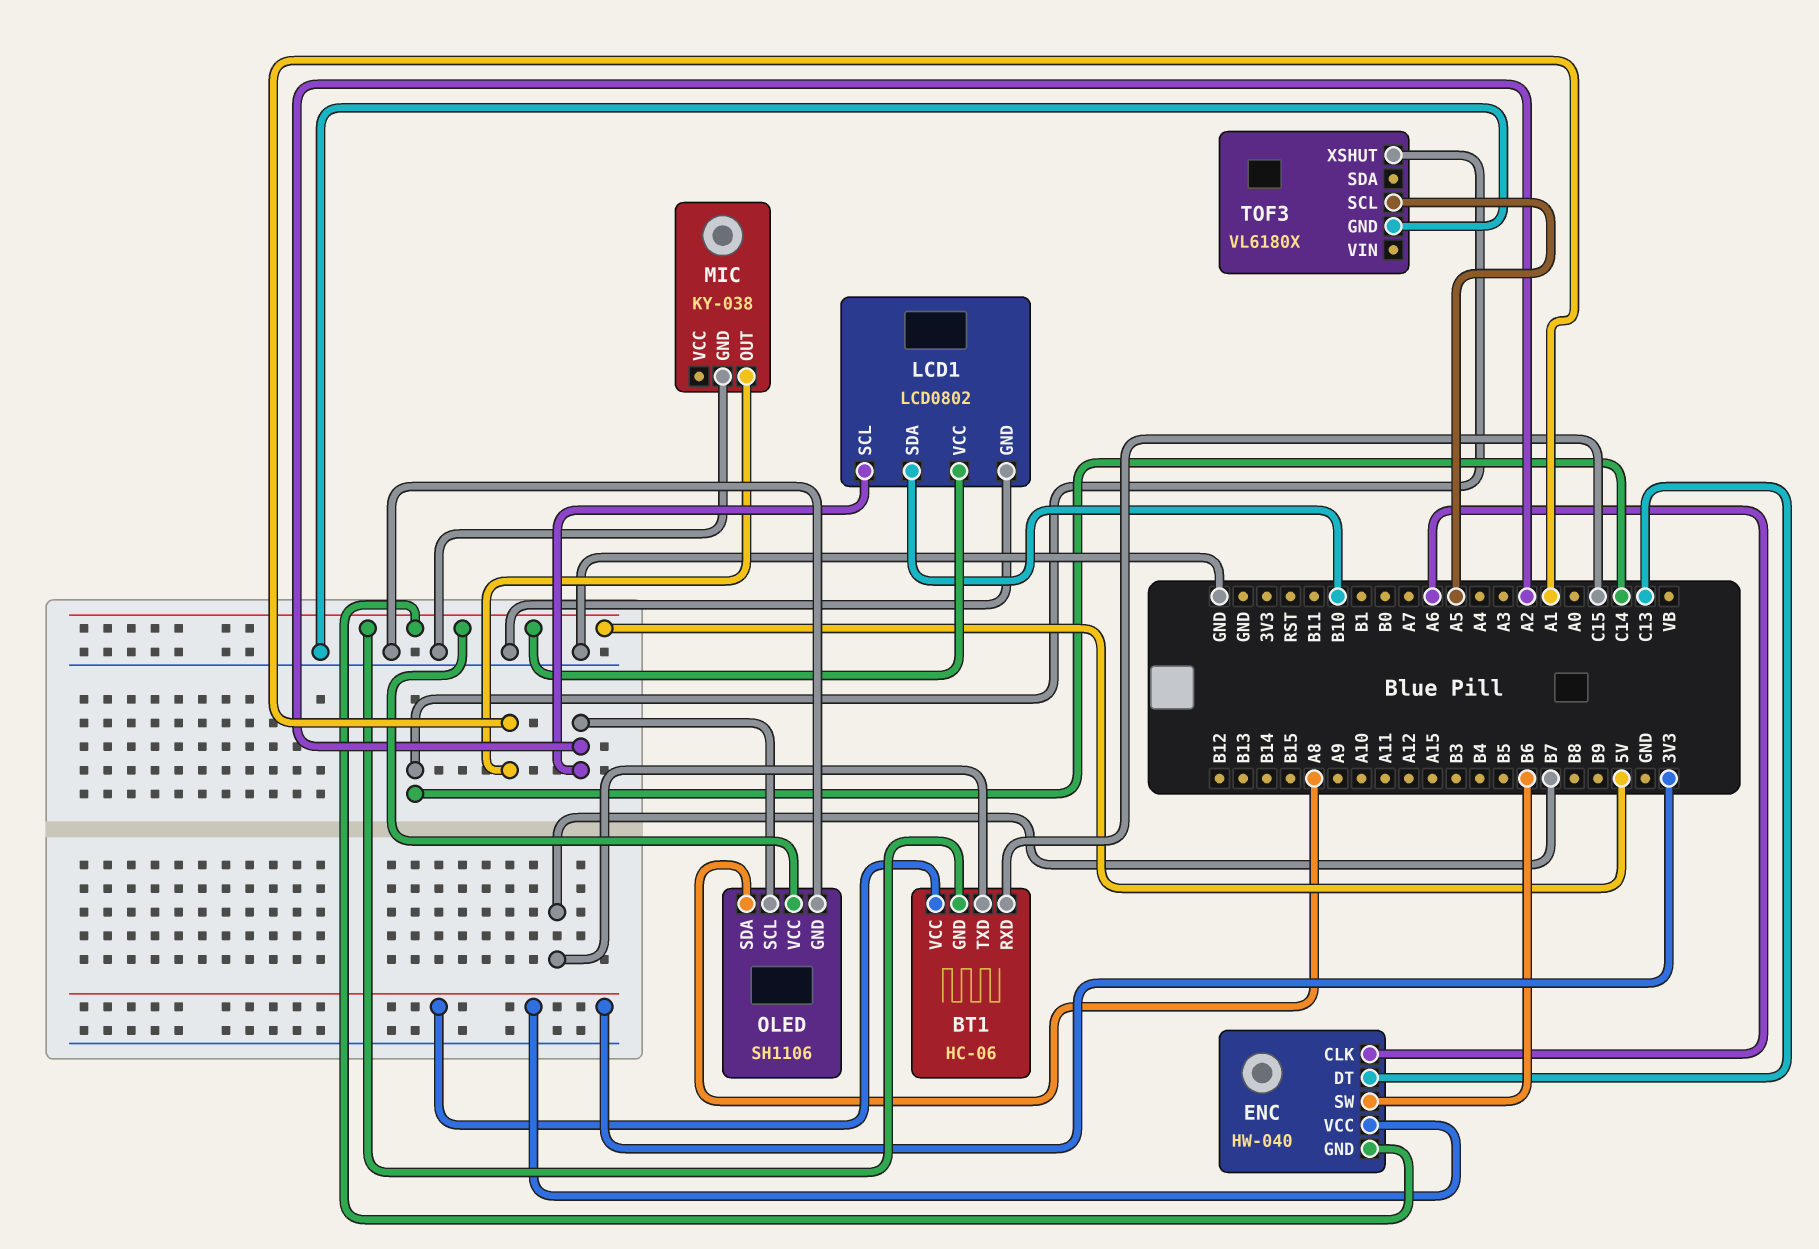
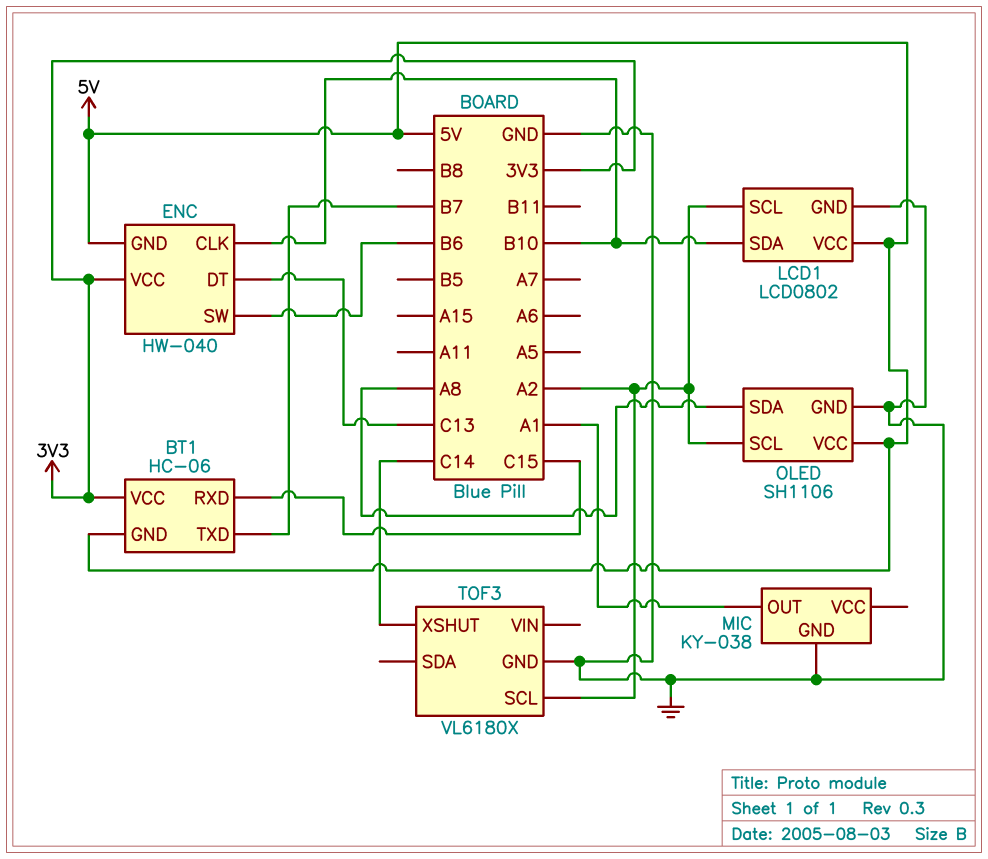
ENC pin CLK: A6 -> B10
TOF3 pin SCL: A5 -> A2

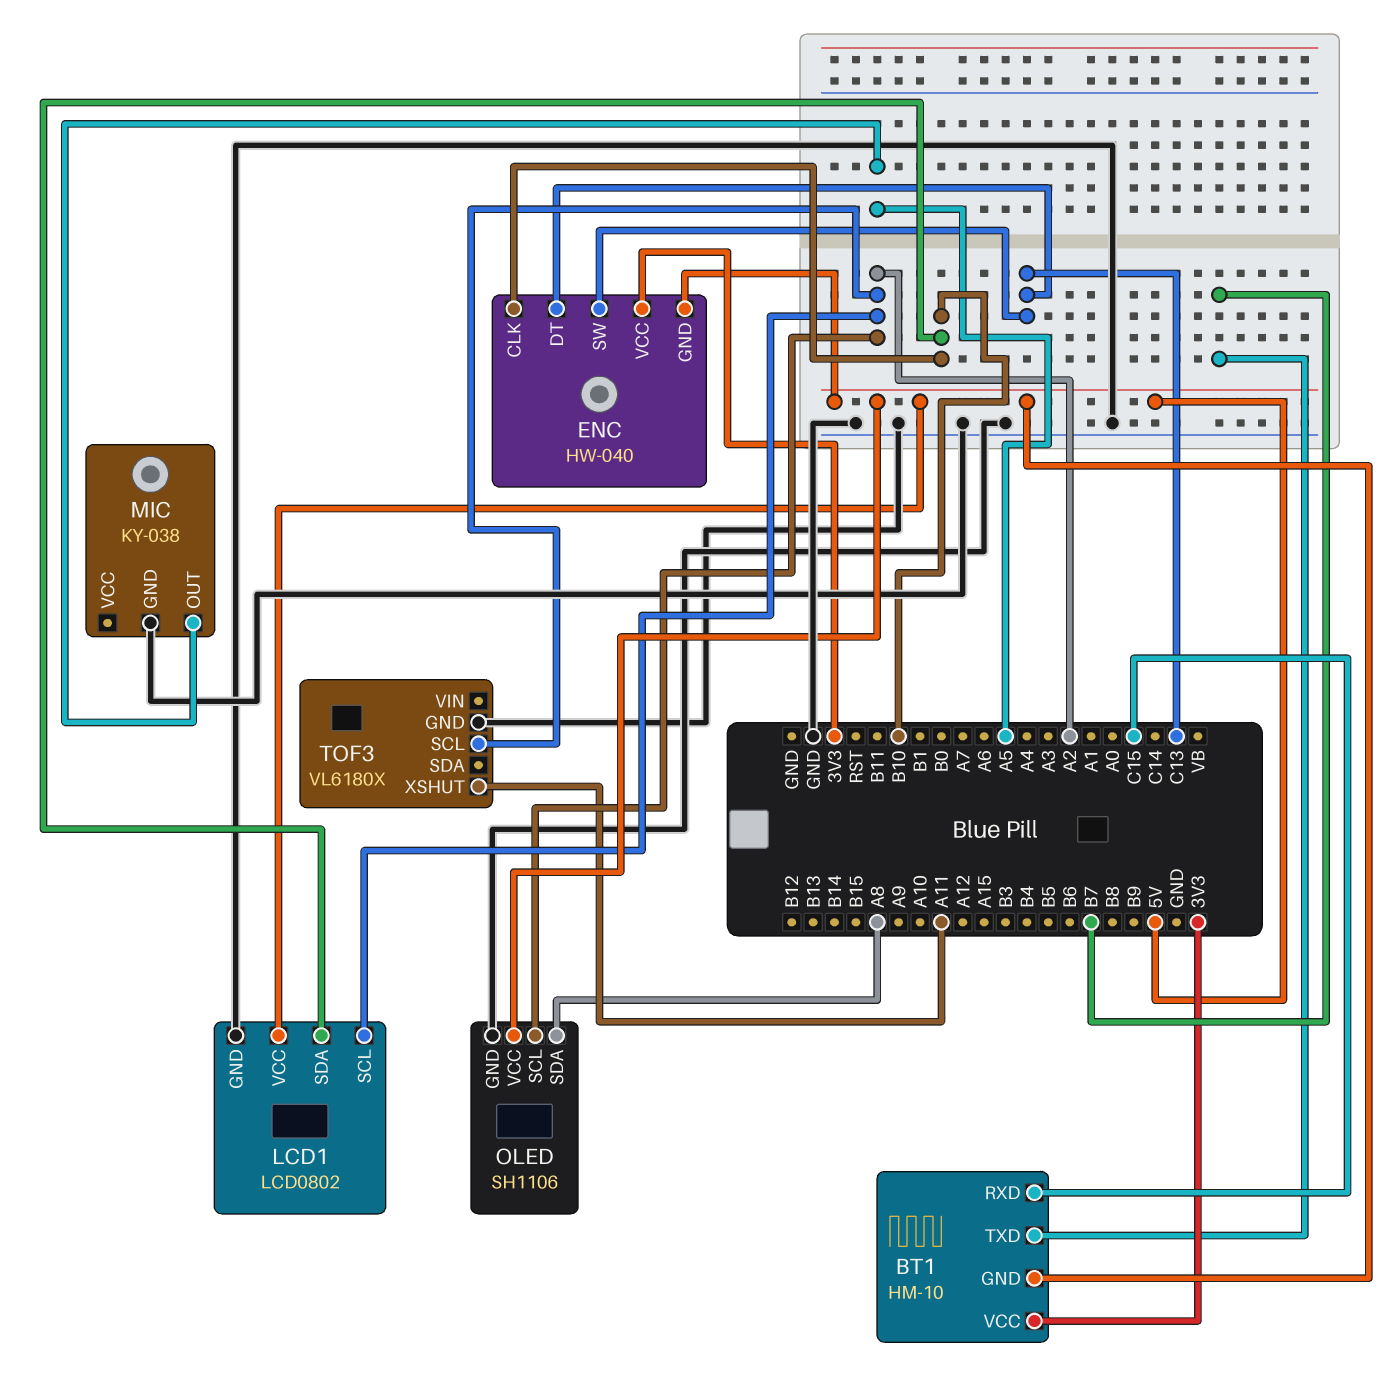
BT1: HC-06 -> HM-10
ENC pin SW: B6 -> C13
MIC pin OUT: A1 -> A5
TOF3 pin XSHUT: C14 -> A11

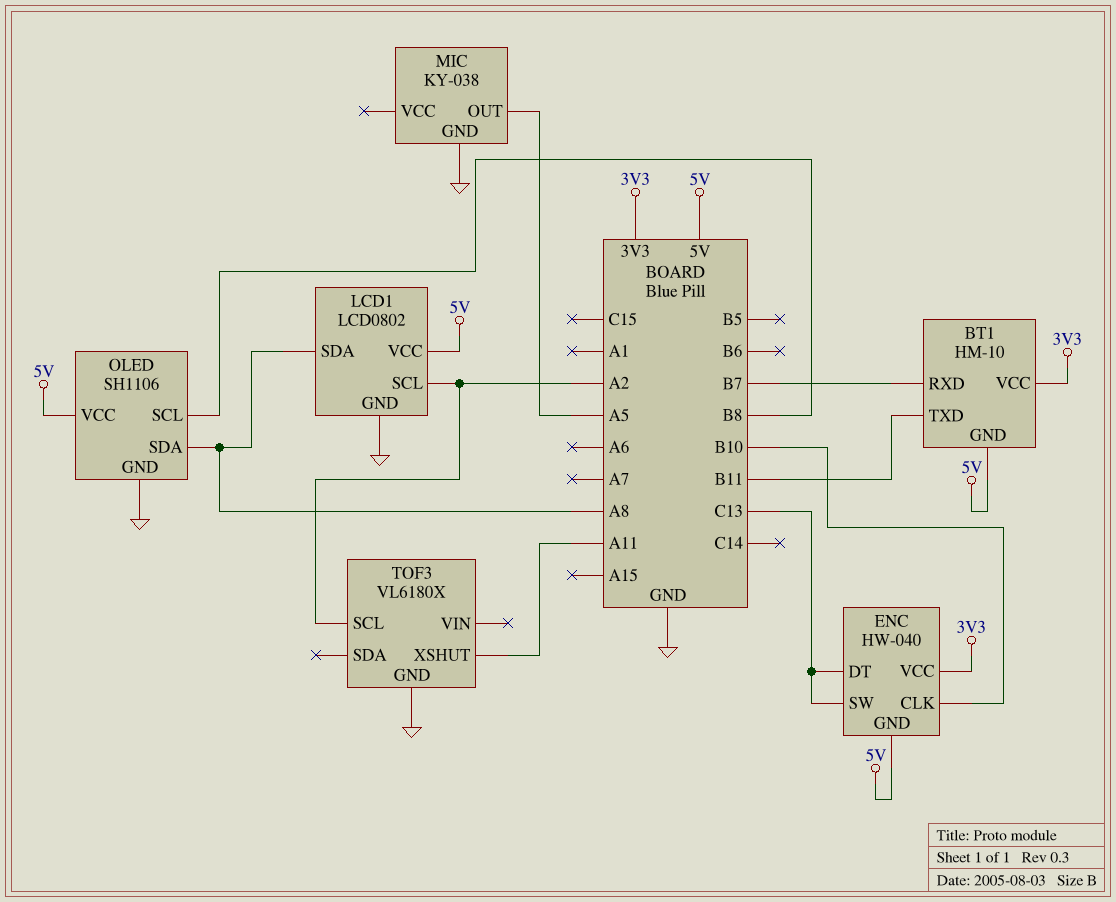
BT1 pin RXD: C15 -> B7
BT1 pin TXD: B7 -> B11
LCD1 pin SDA: B10 -> A8
OLED pin SCL: A2 -> B8

